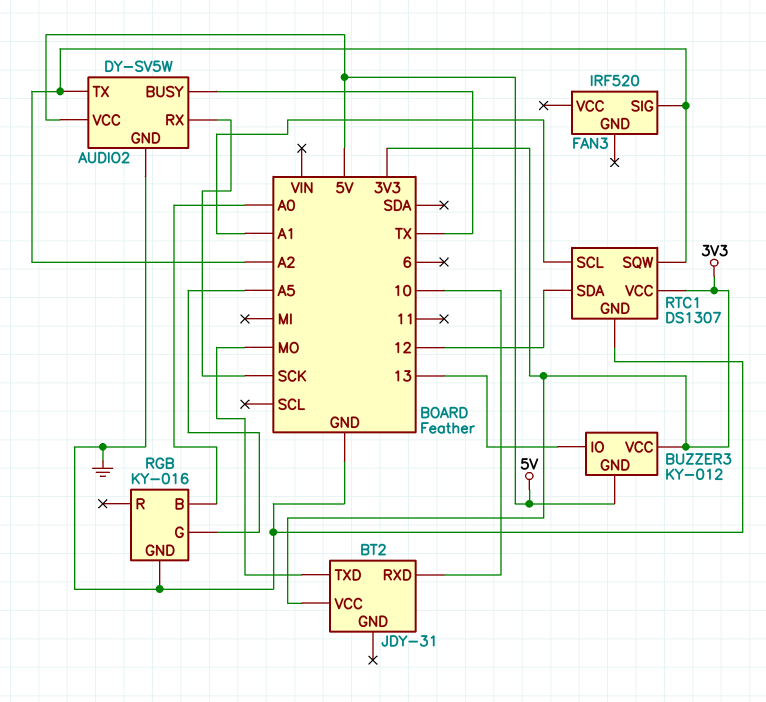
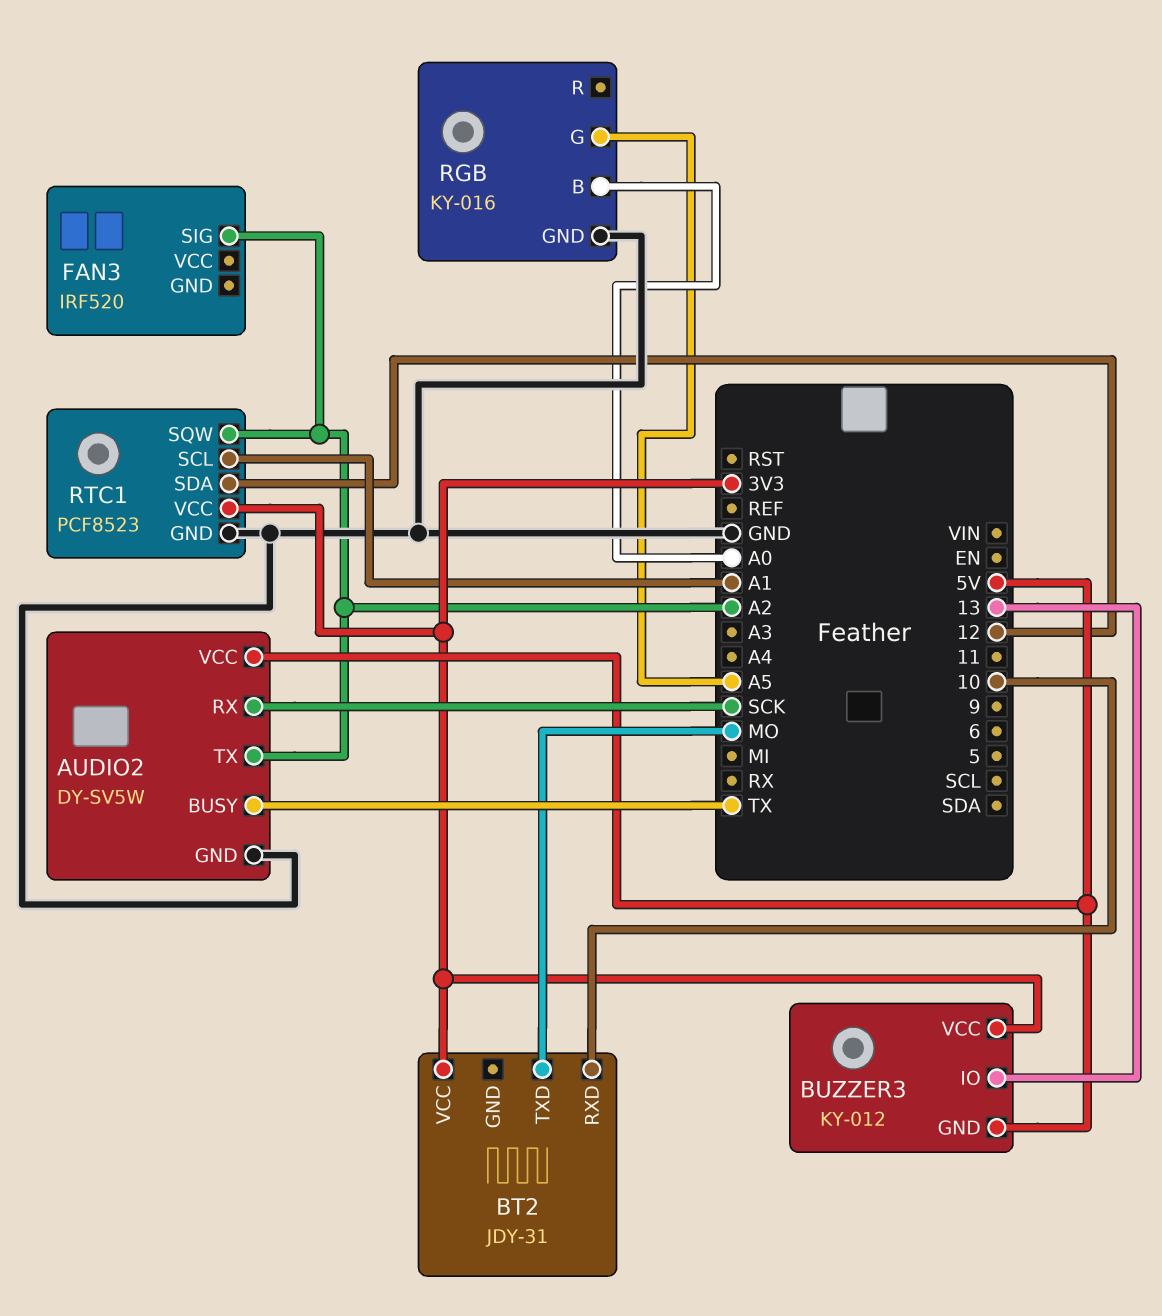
RTC1: DS1307 -> PCF8523

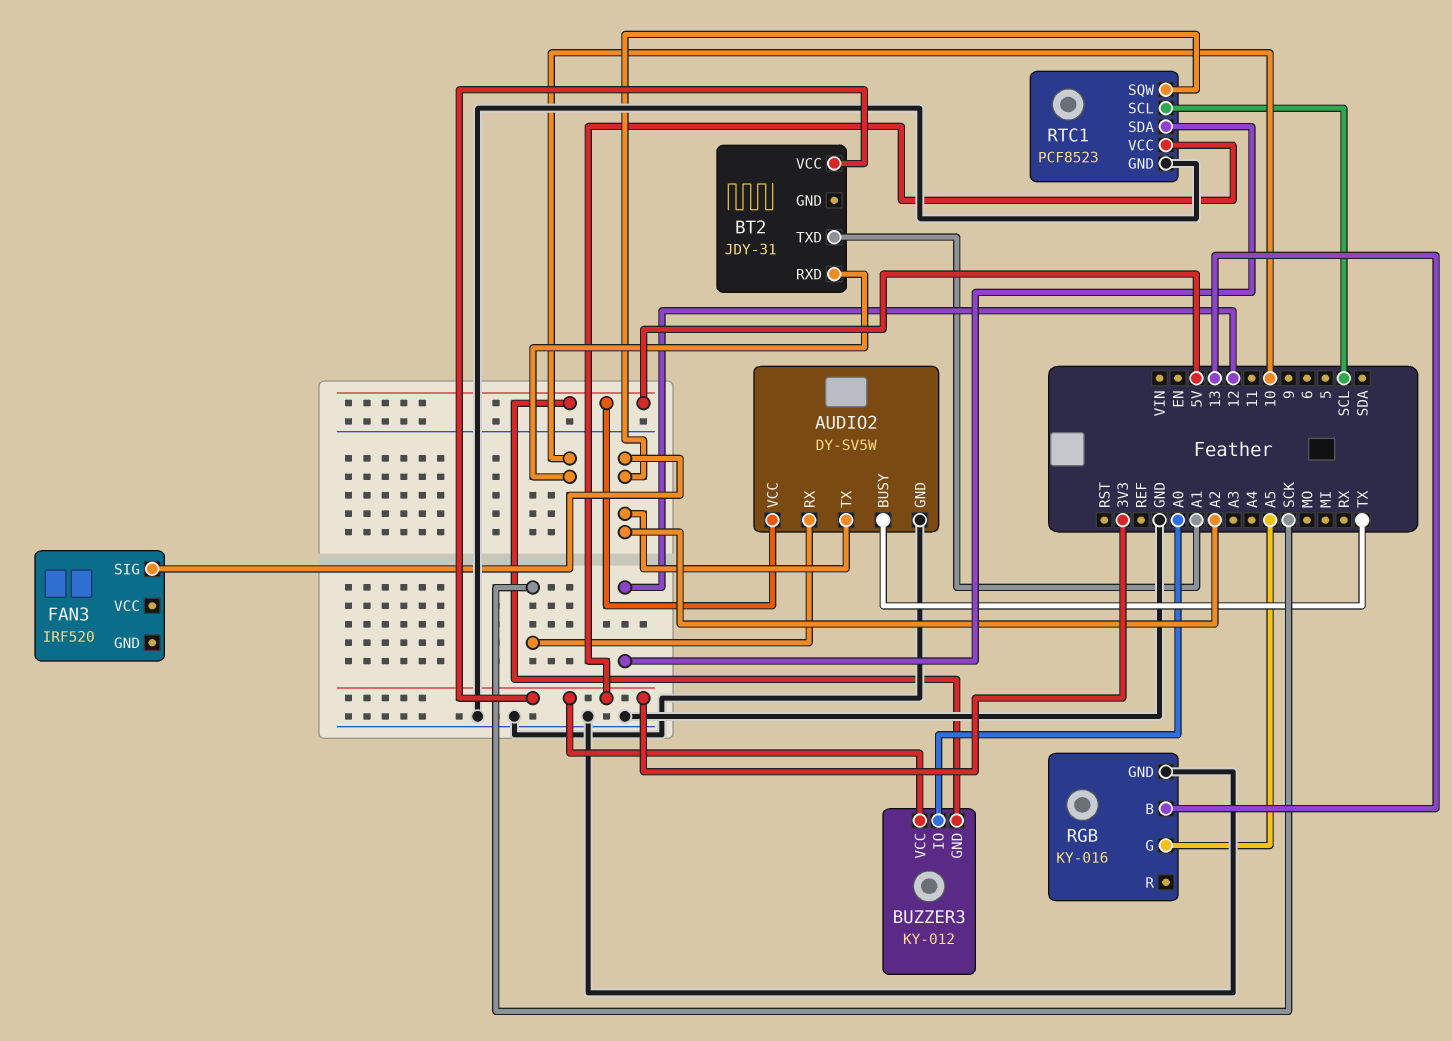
BT2 pin TXD: MO -> A1
BUZZER3 pin IO: 13 -> A0
RGB pin B: A0 -> 13
RTC1 pin SCL: A1 -> SCL

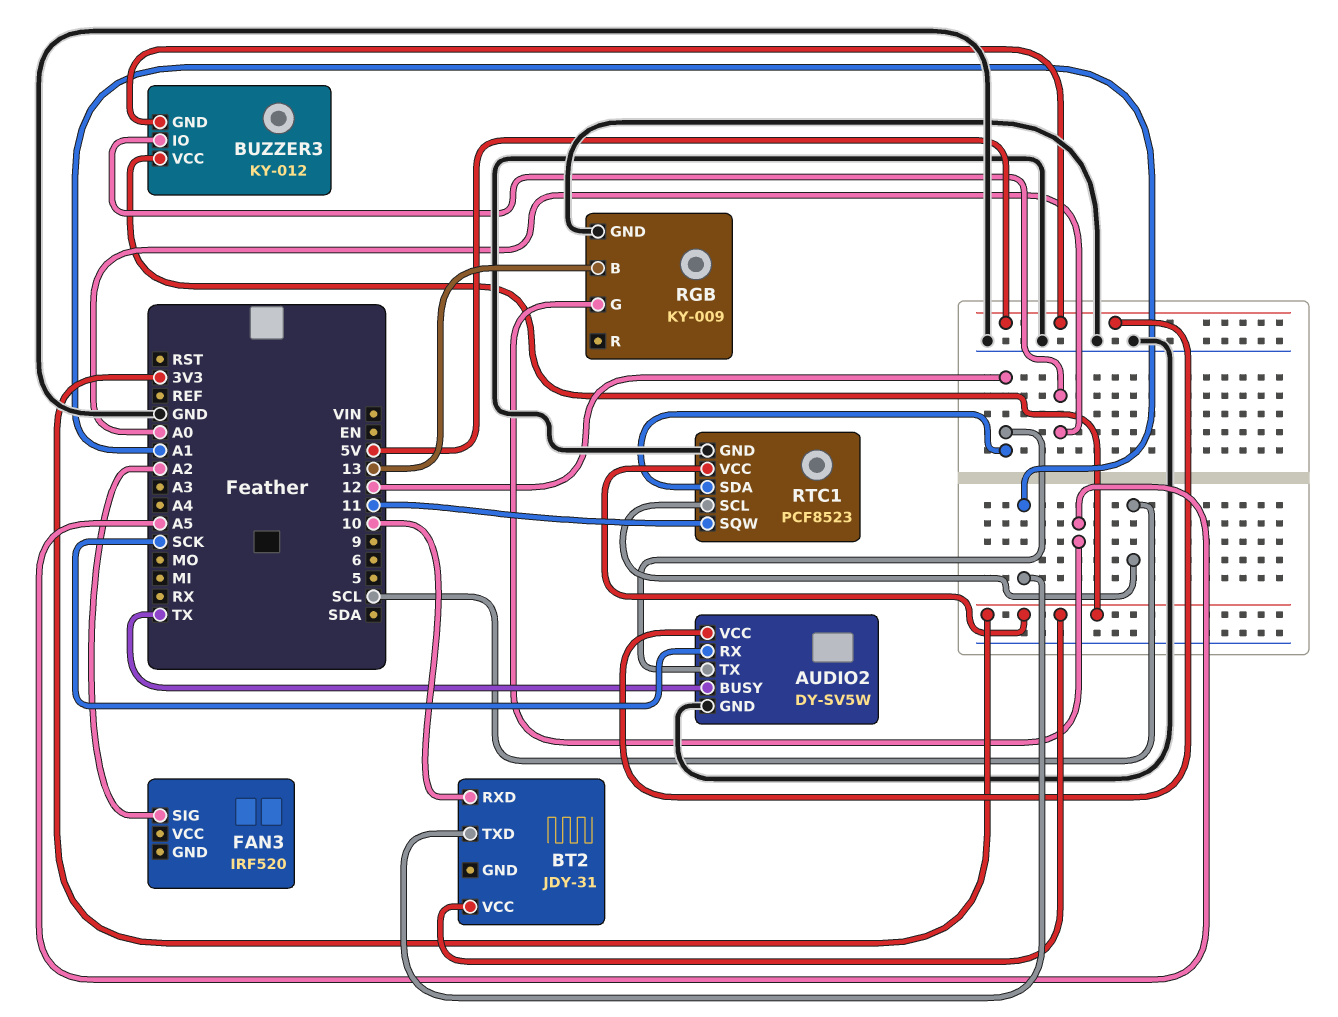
AUDIO2 pin TX: A2 -> 12
RGB: KY-016 -> KY-009
RTC1 pin SQW: A2 -> 11

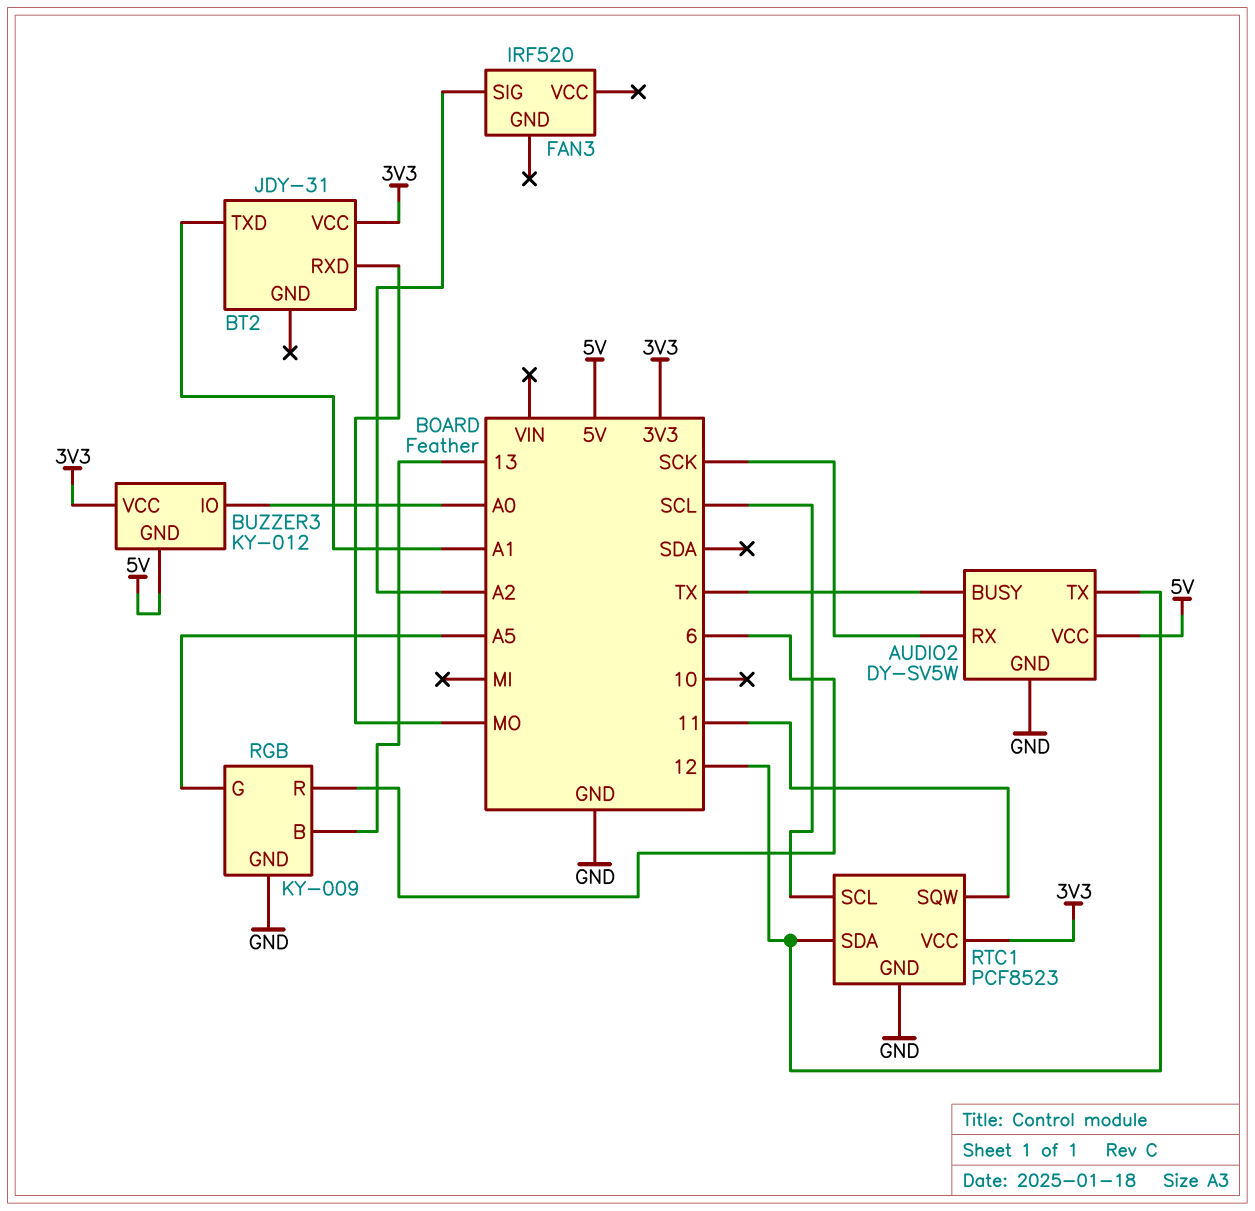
BT2 pin RXD: 10 -> MO
RGB pin R: none -> 6

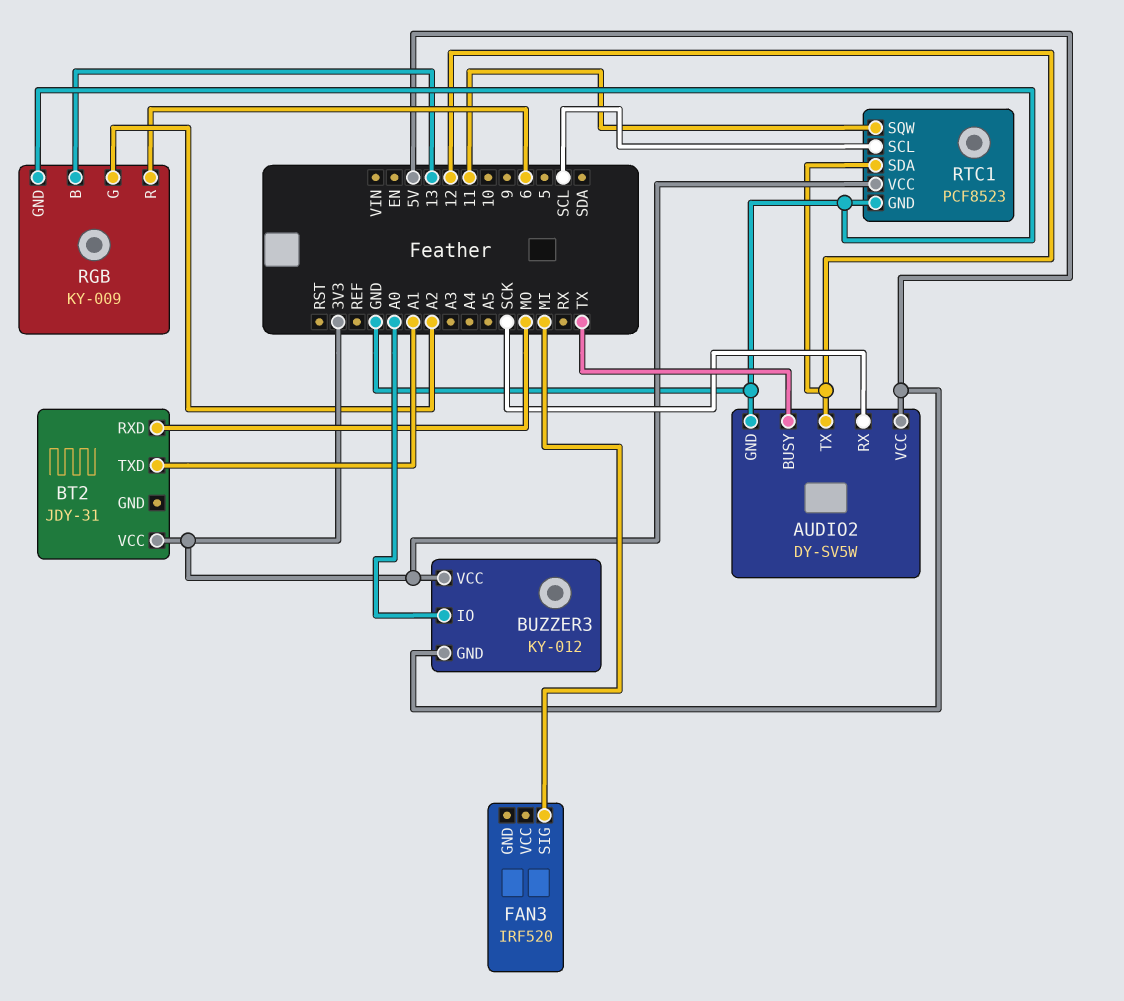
FAN3 pin SIG: A2 -> MI
RGB pin G: A5 -> A2

